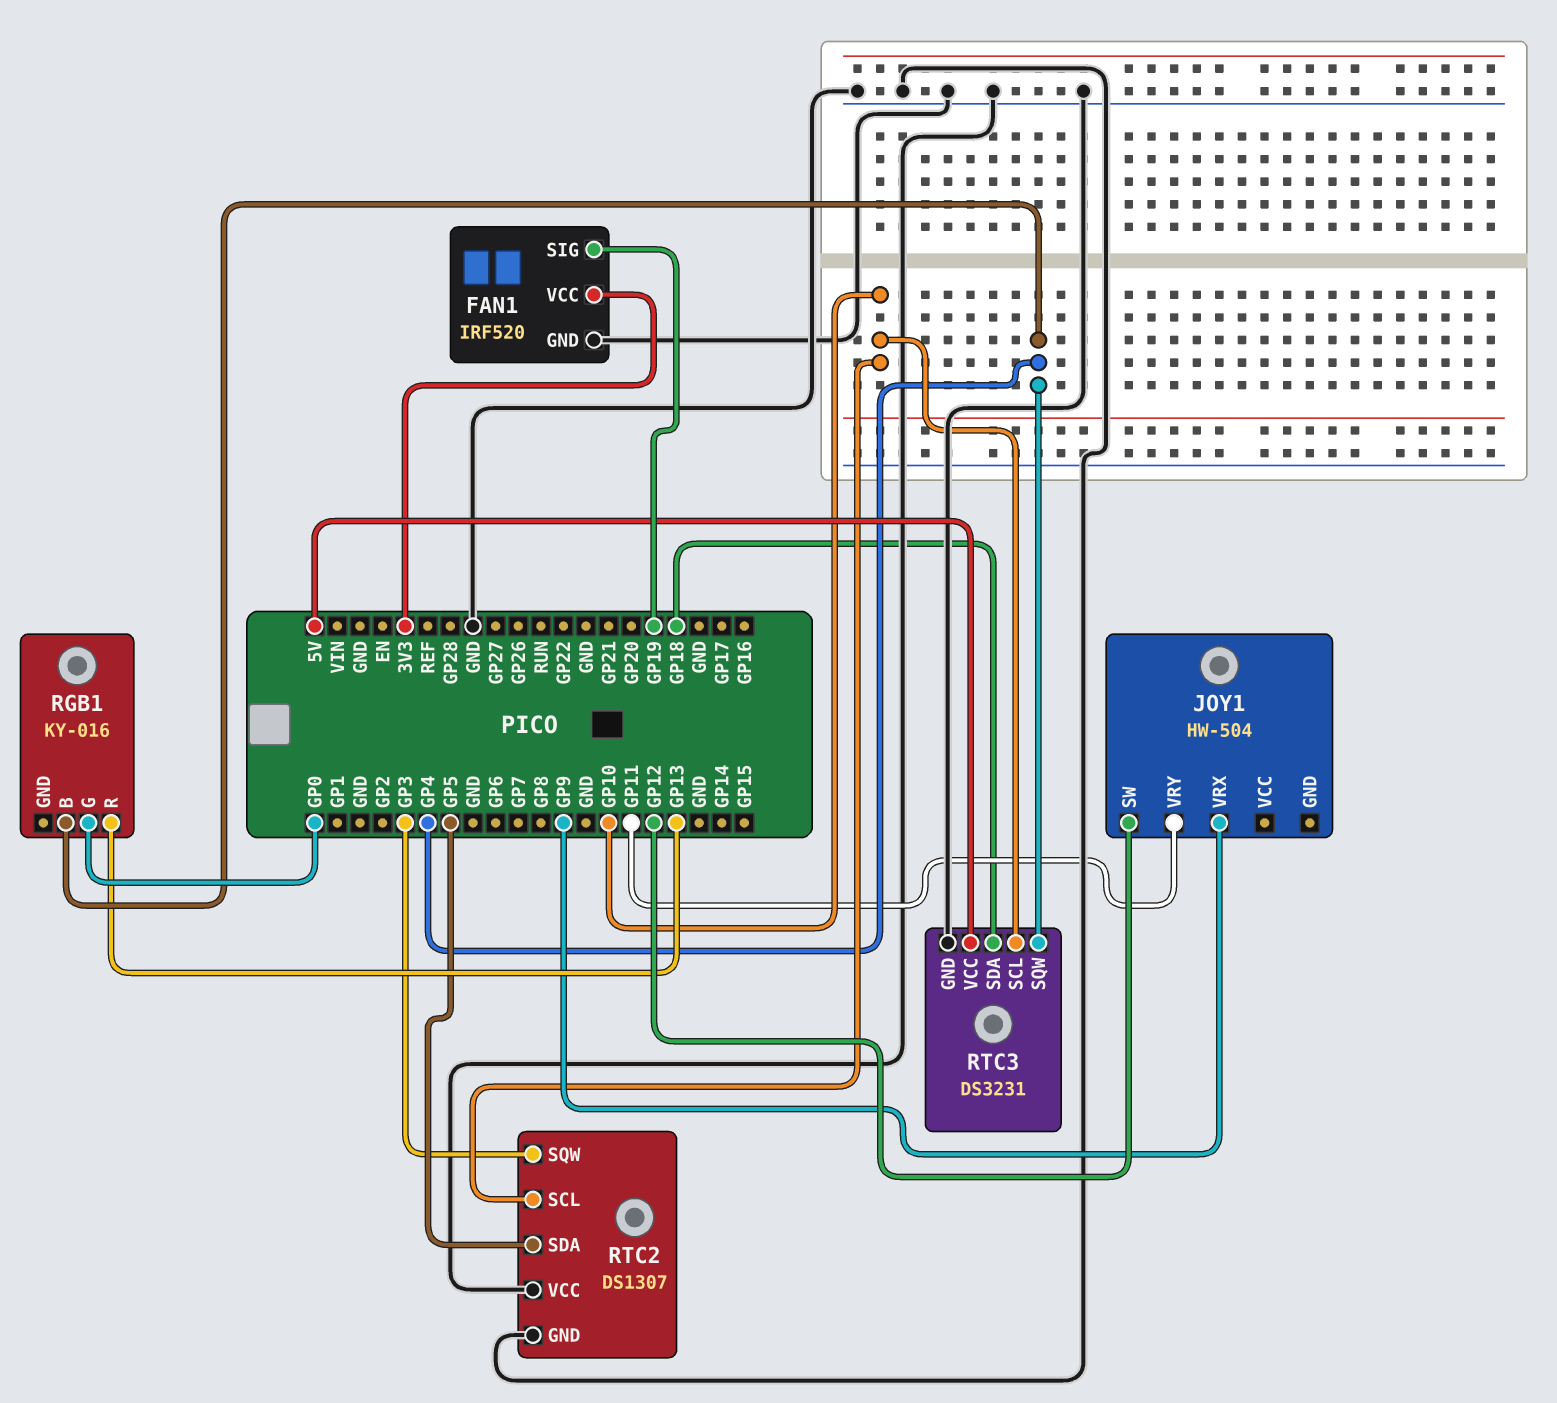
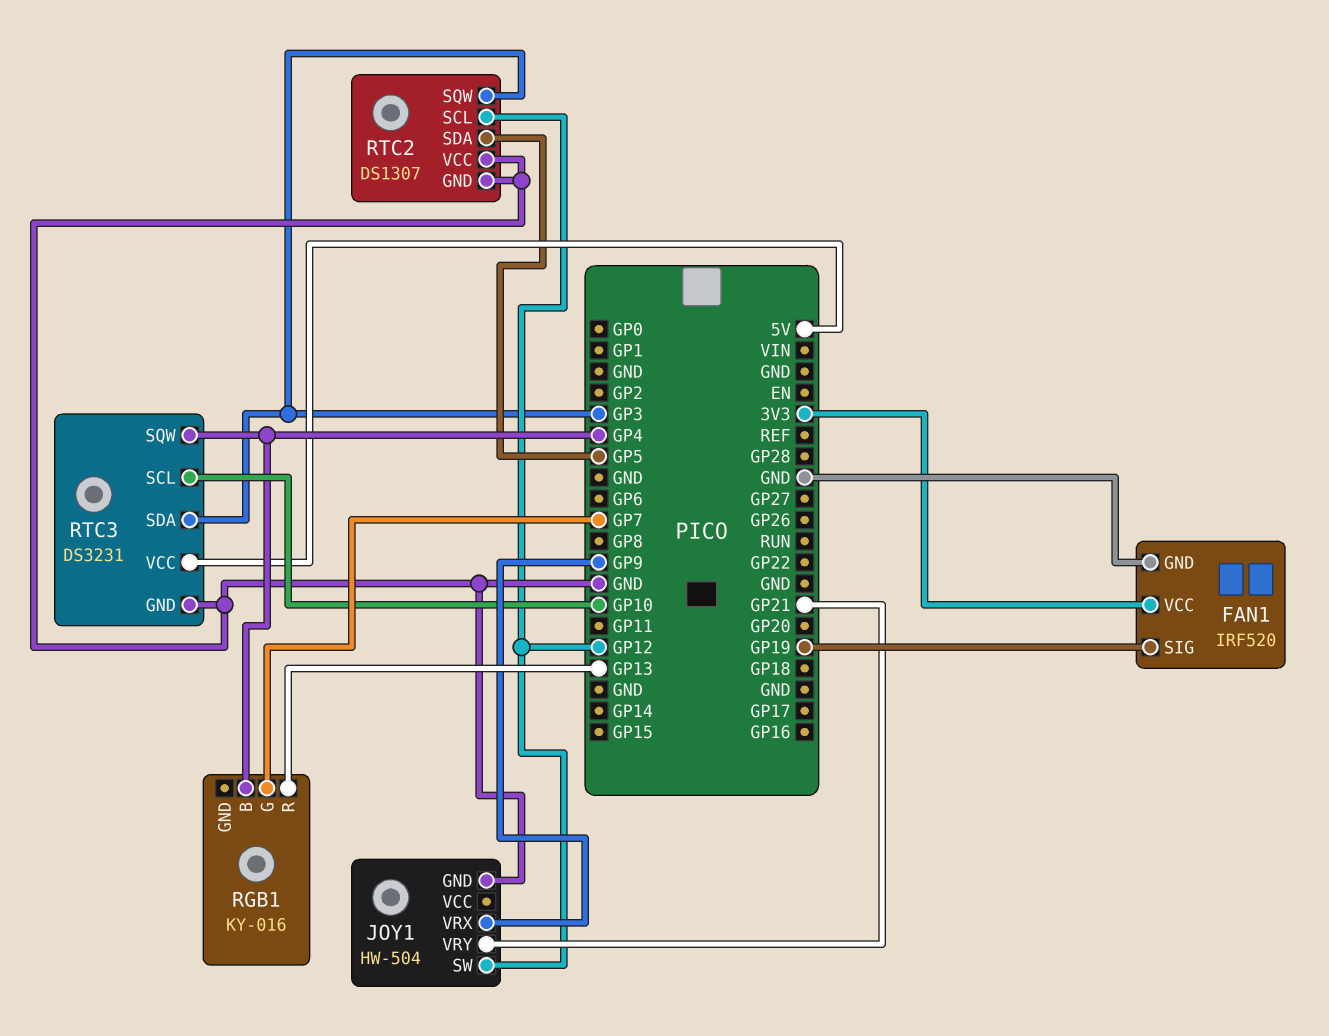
JOY1 pin GND: none -> GND
JOY1 pin VRY: GP11 -> GP21
RGB1 pin G: GP0 -> GP7
RTC2 pin SCL: GP10 -> GP12
RTC3 pin SDA: GP18 -> GP3

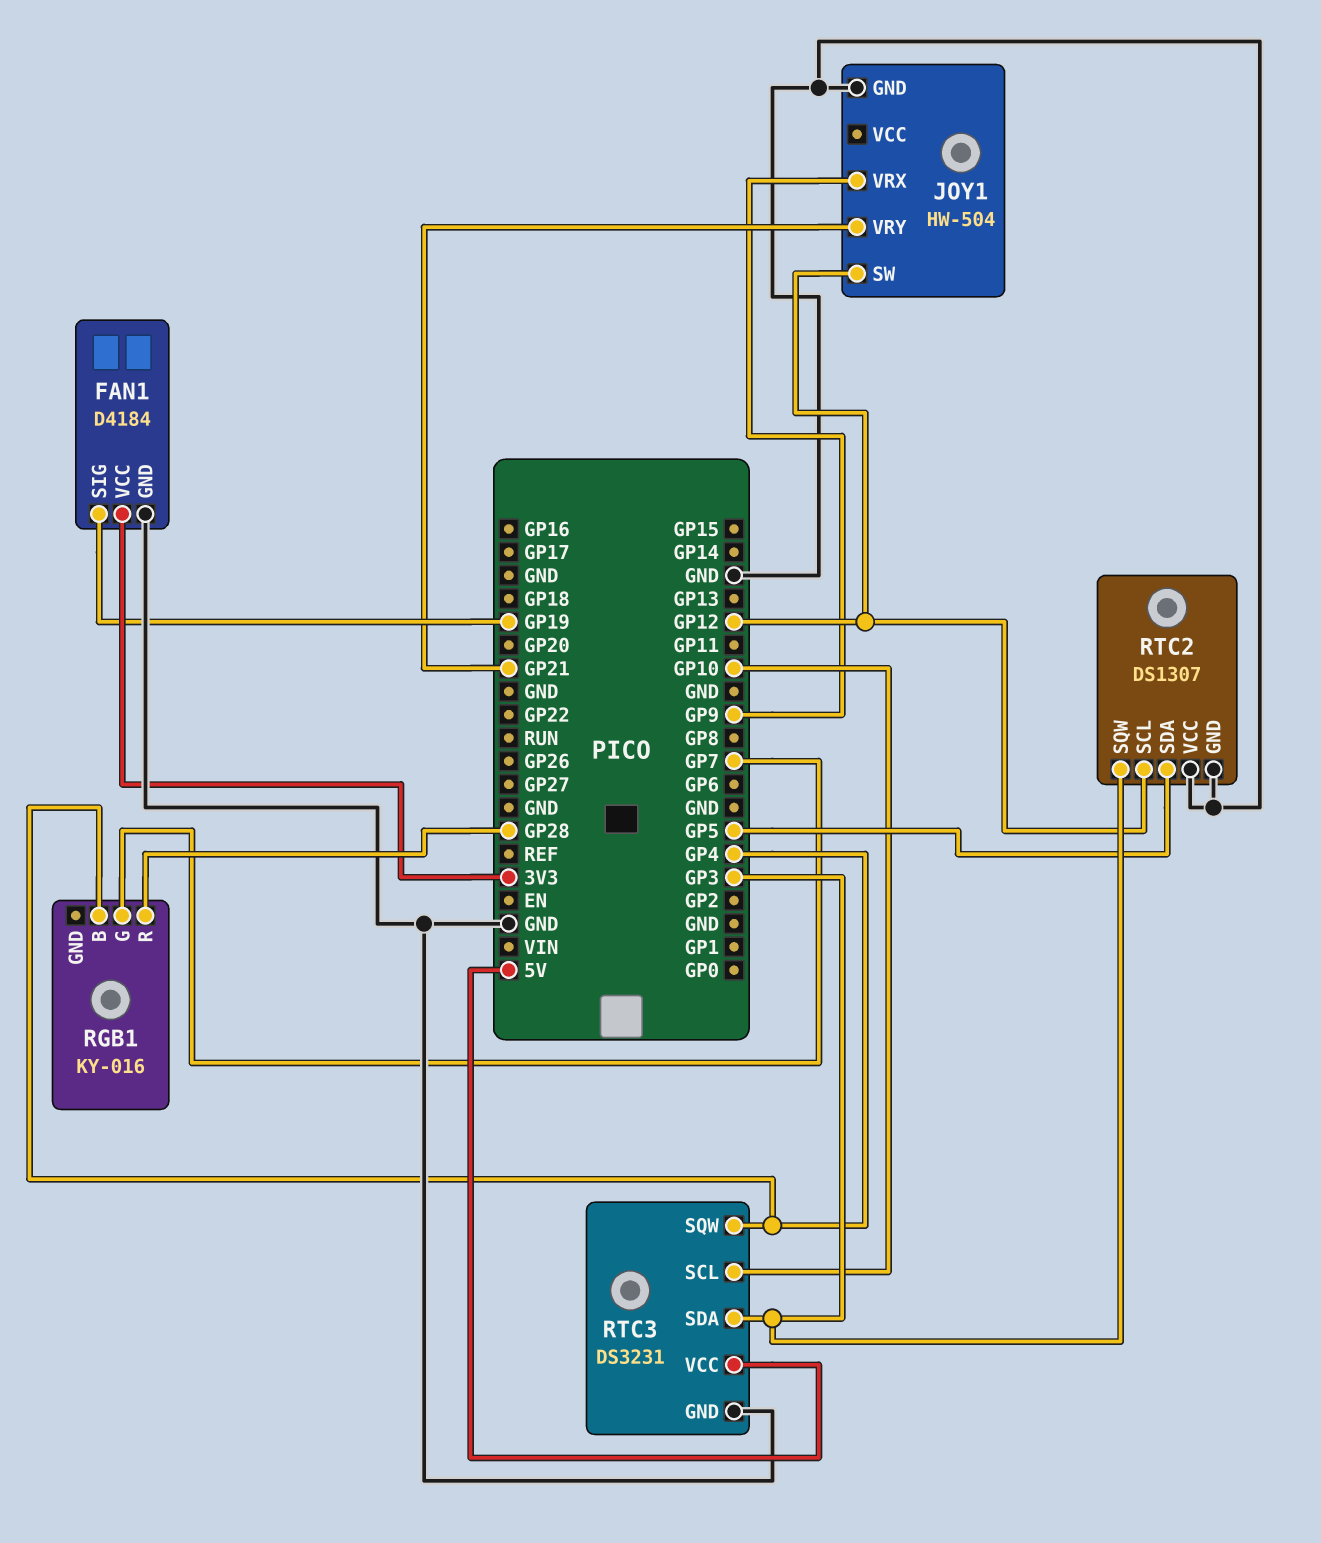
FAN1: IRF520 -> D4184
RGB1 pin R: GP13 -> GP28

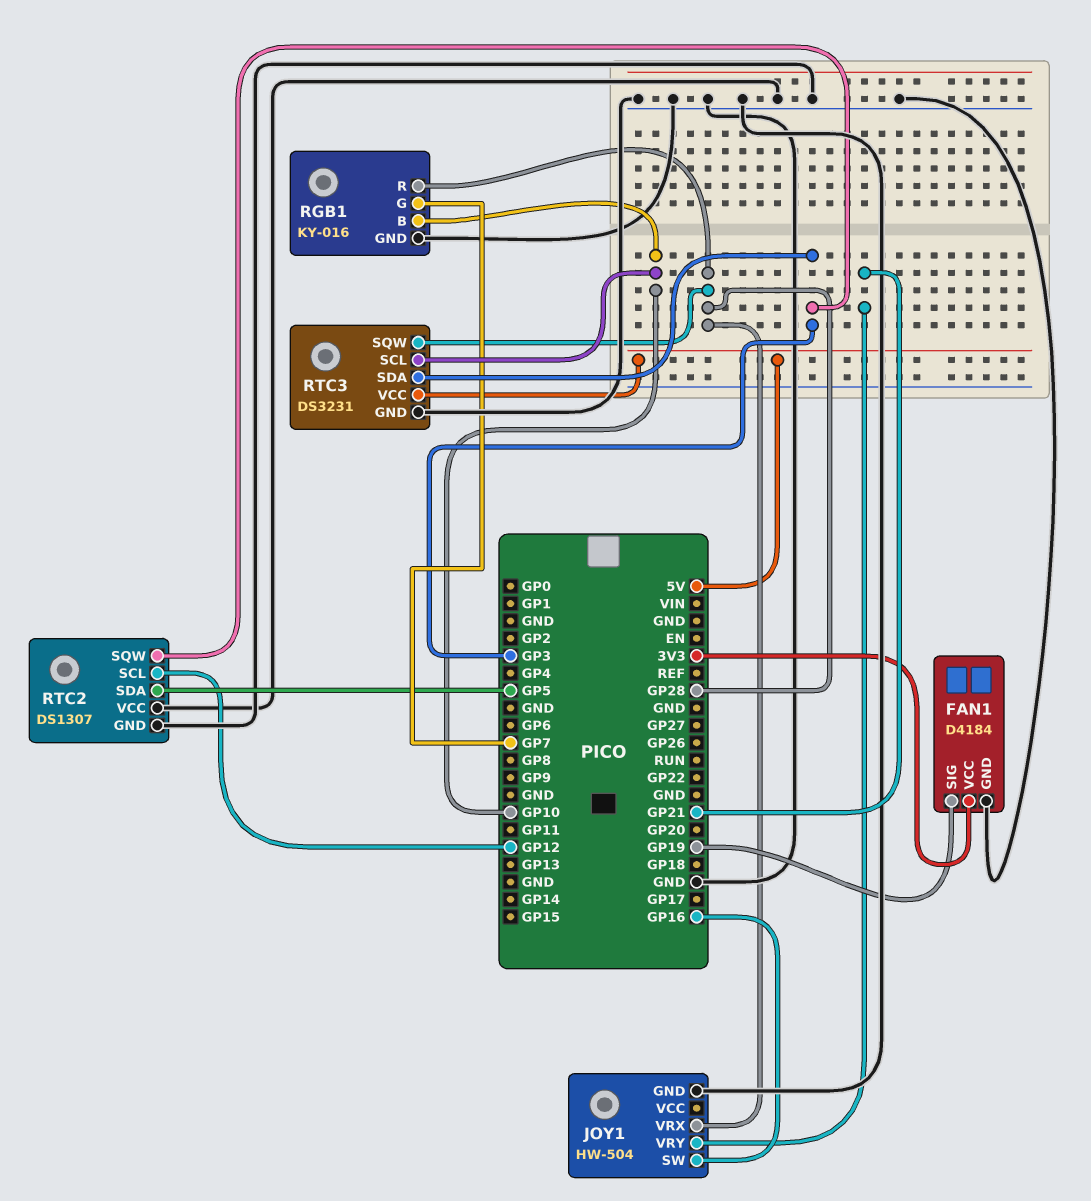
JOY1 pin SW: GP12 -> GP16
JOY1 pin VRX: GP9 -> GP28
RGB1 pin B: GP4 -> GP10
RGB1 pin GND: none -> GND
RTC3 pin SQW: GP4 -> GP28

